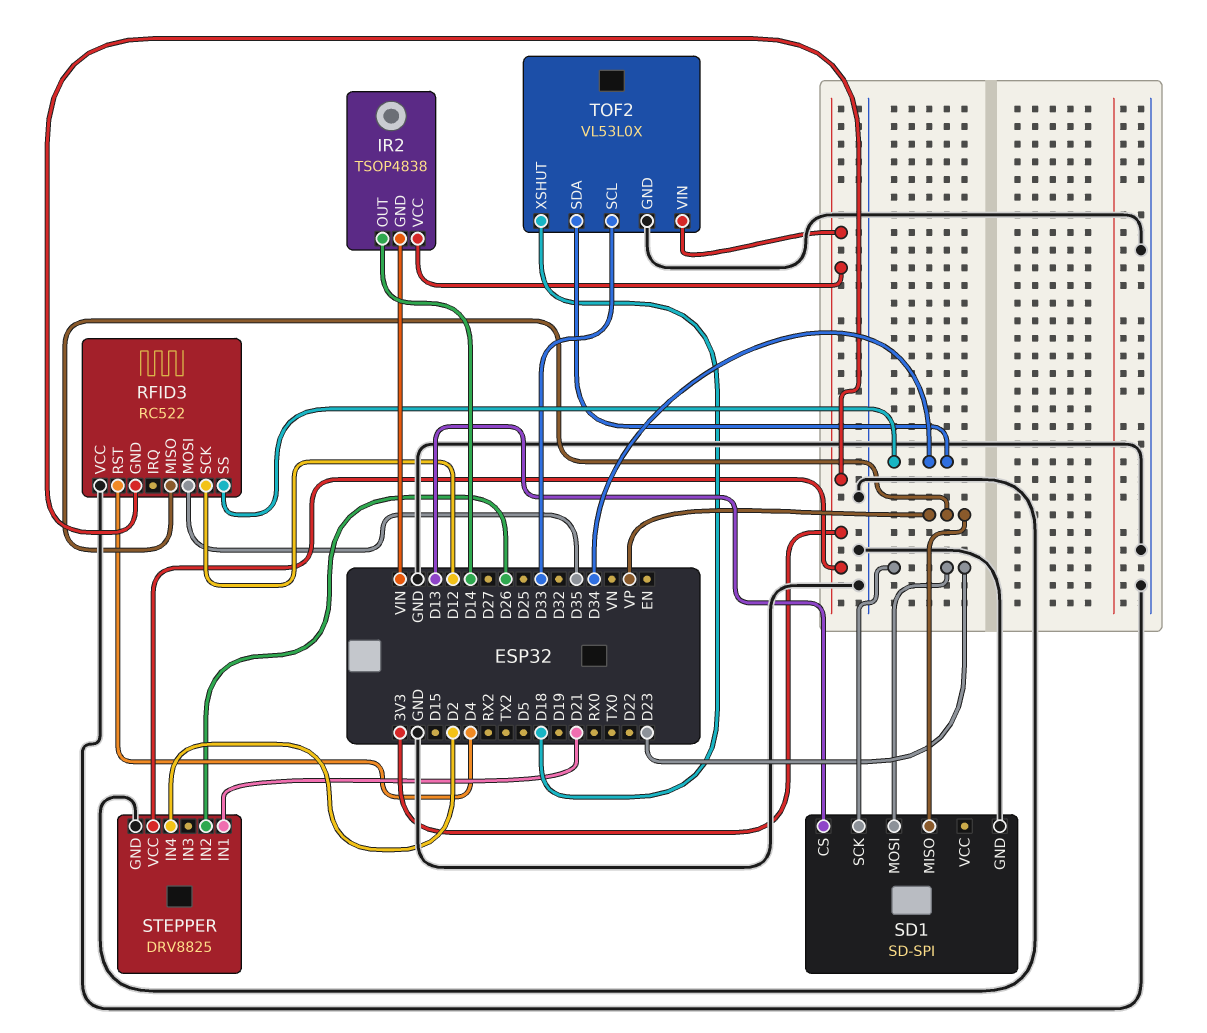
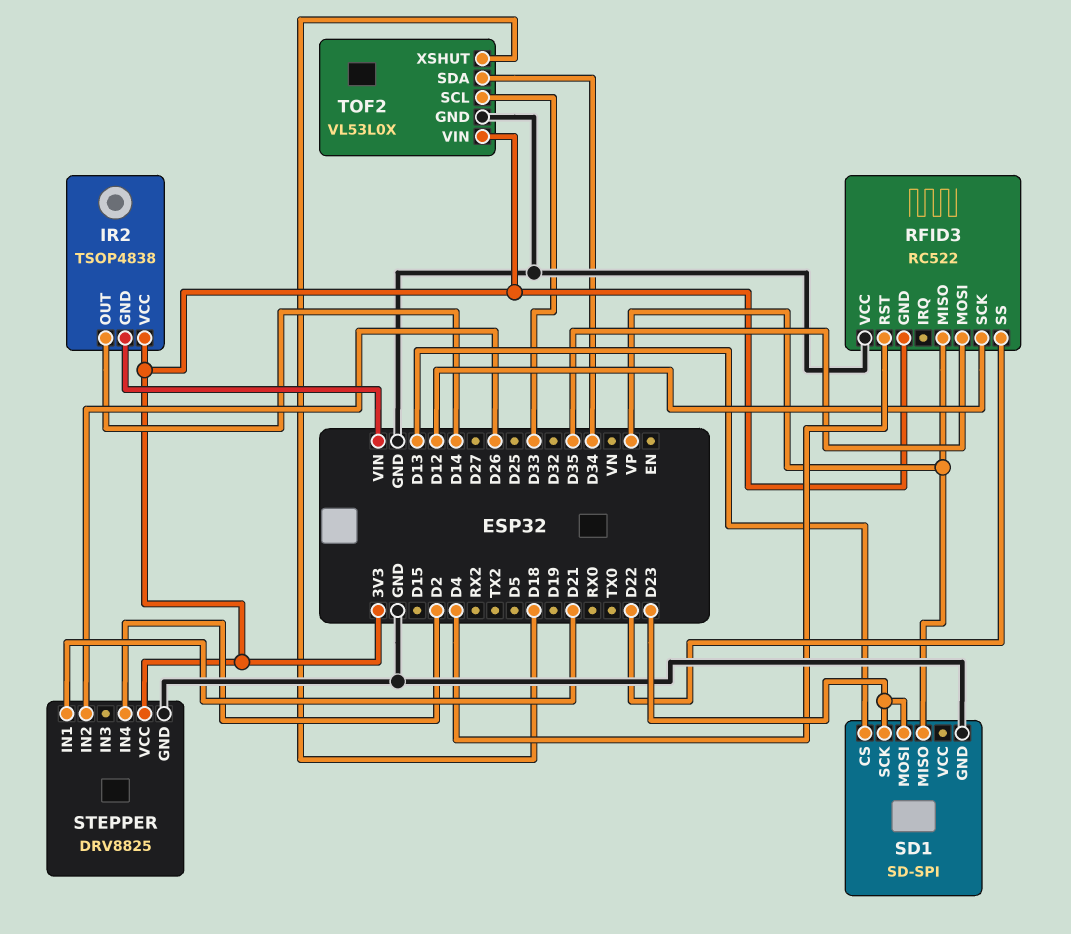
RFID3 pin SS: D34 -> D22

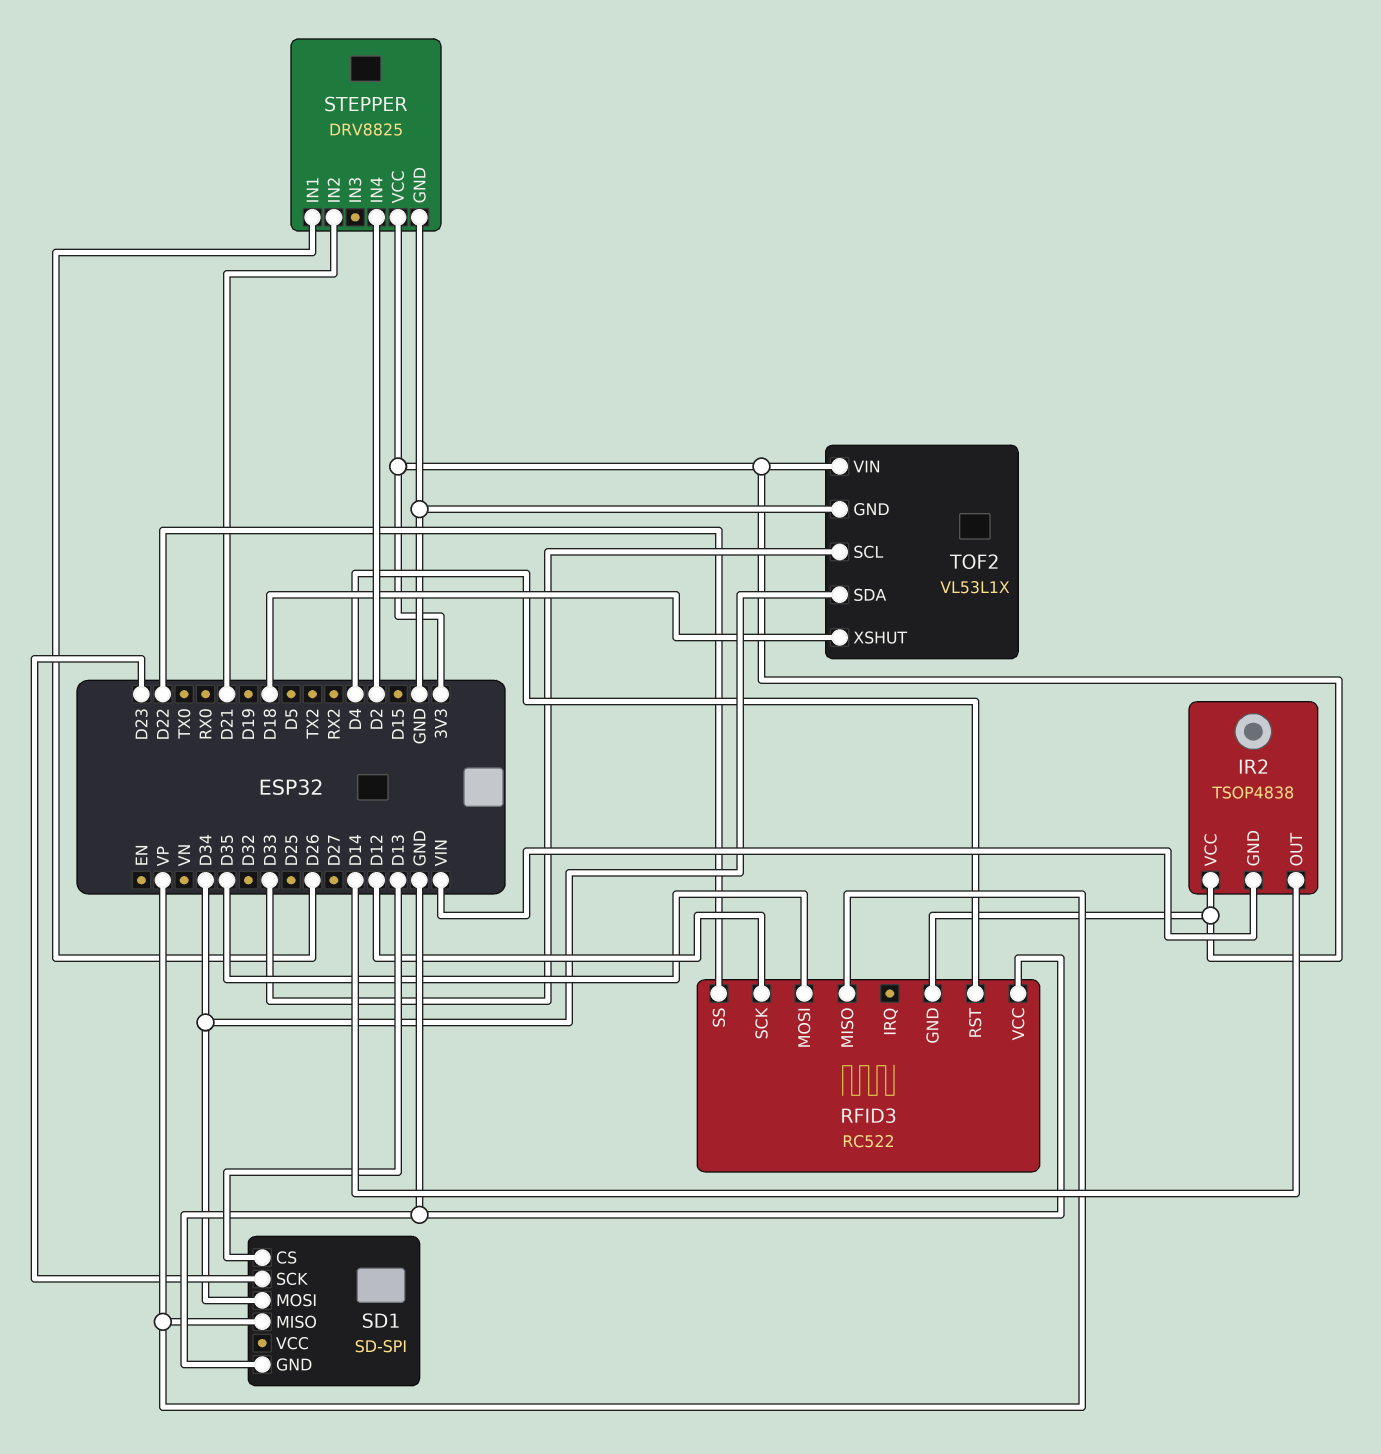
SD1 pin MOSI: D23 -> D34
STEPPER pin IN1: D21 -> D26
STEPPER pin IN2: D26 -> D21
TOF2: VL53L0X -> VL53L1X

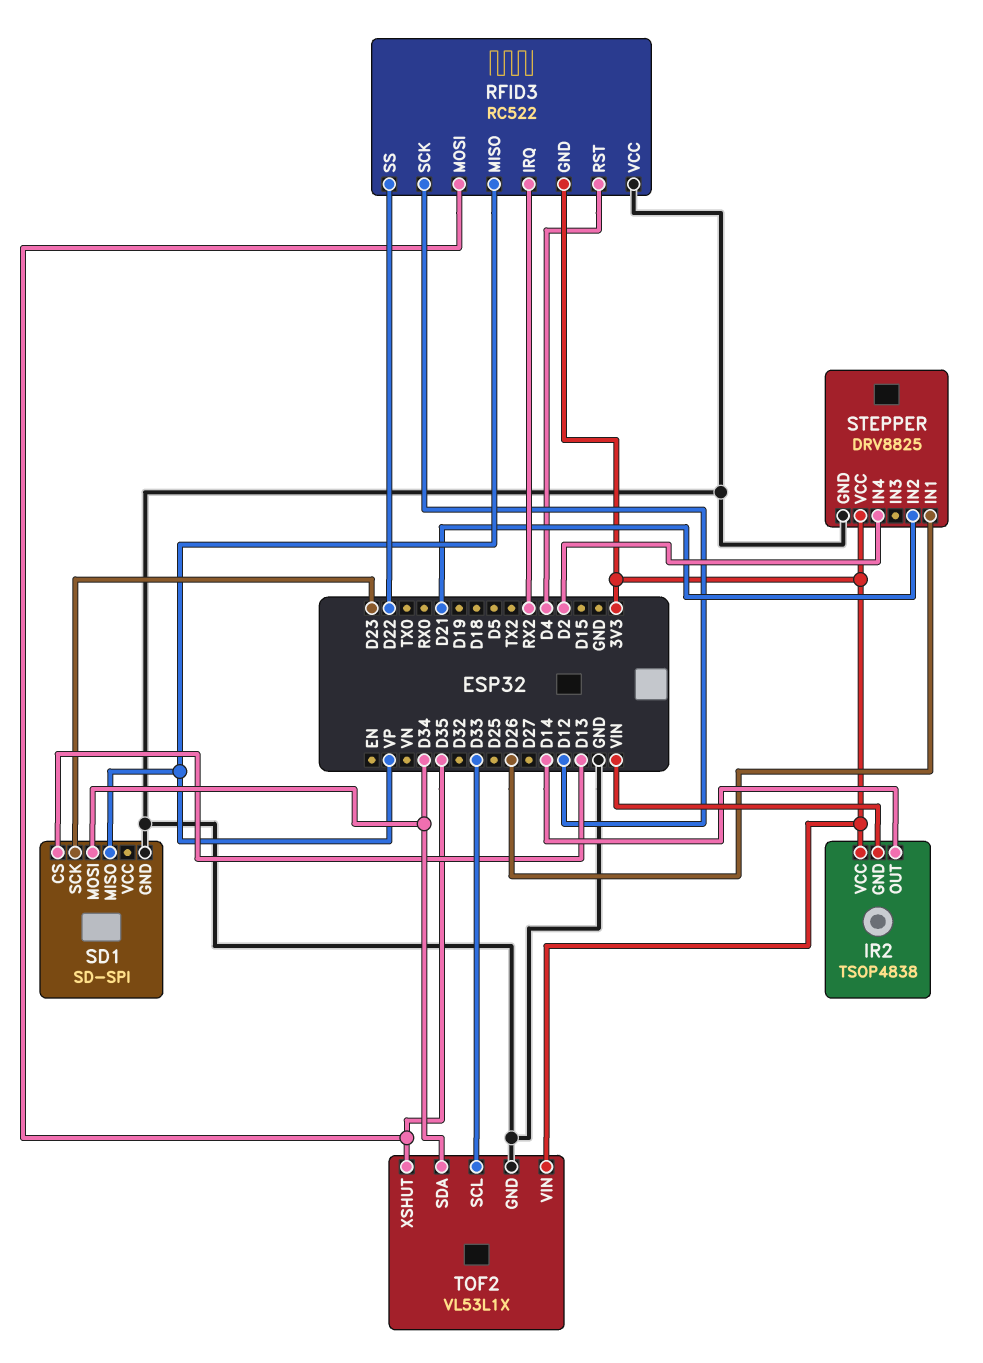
RFID3 pin IRQ: none -> RX2
TOF2 pin XSHUT: D18 -> D35

